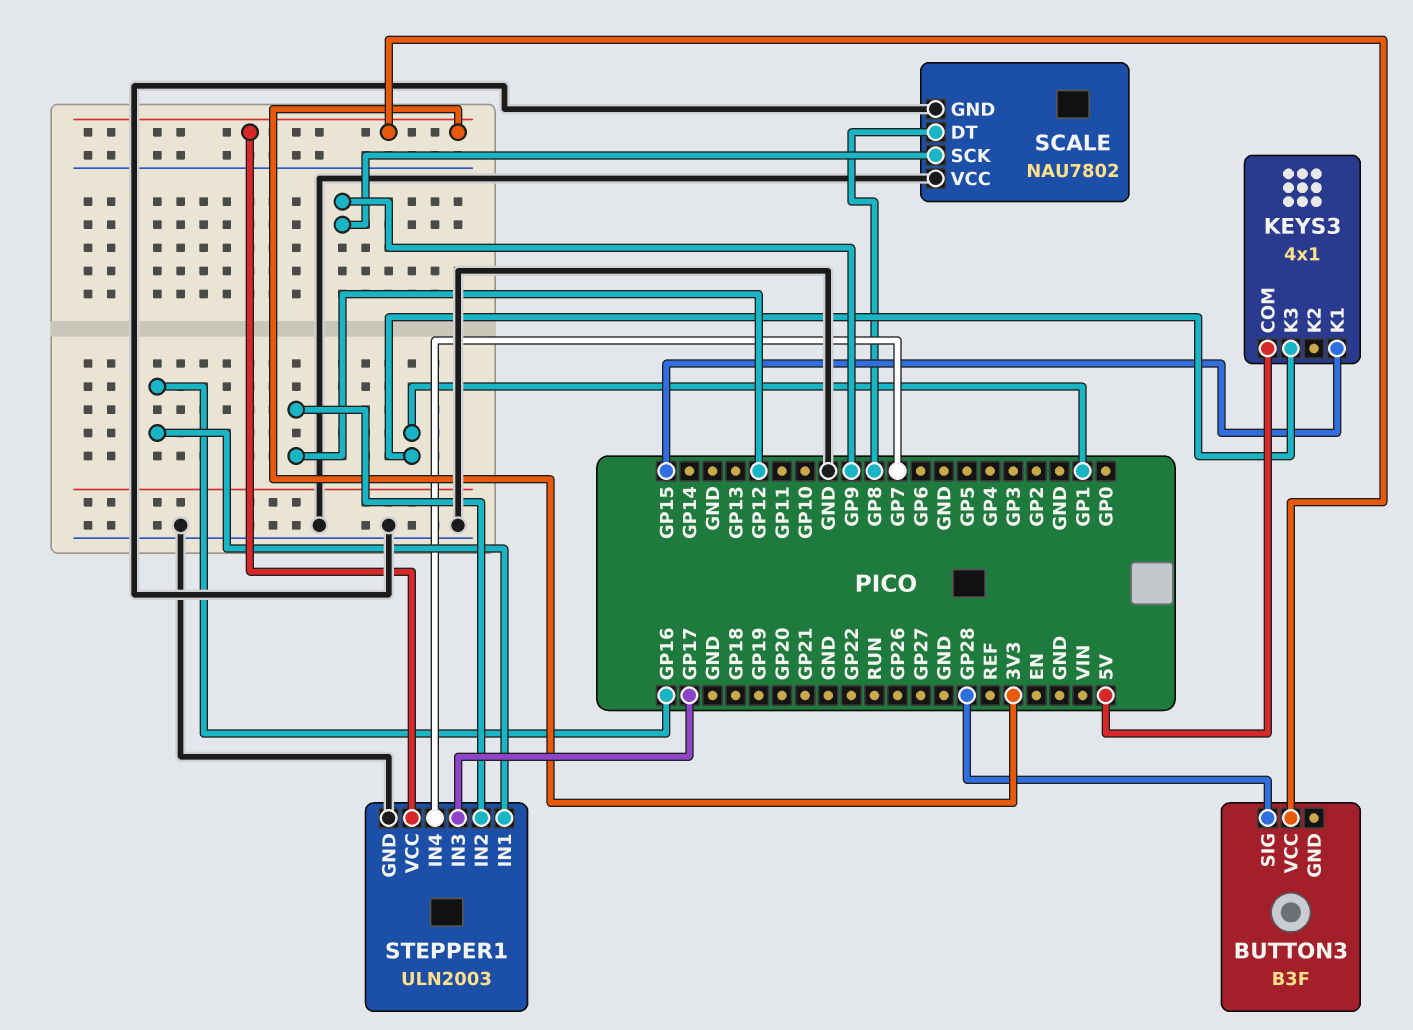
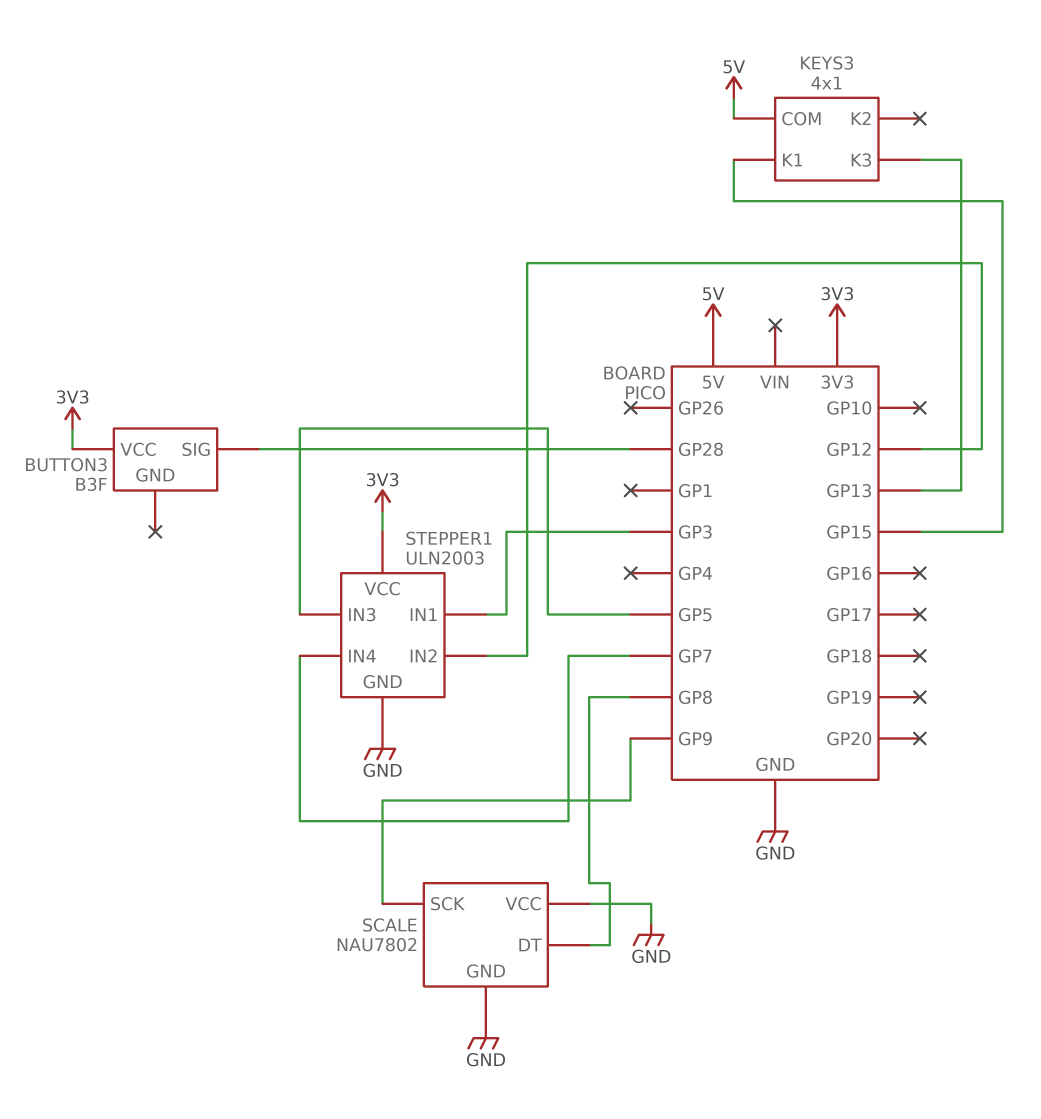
KEYS3 pin K3: GP1 -> GP13
STEPPER1 pin IN1: GP16 -> GP3
STEPPER1 pin IN3: GP17 -> GP5

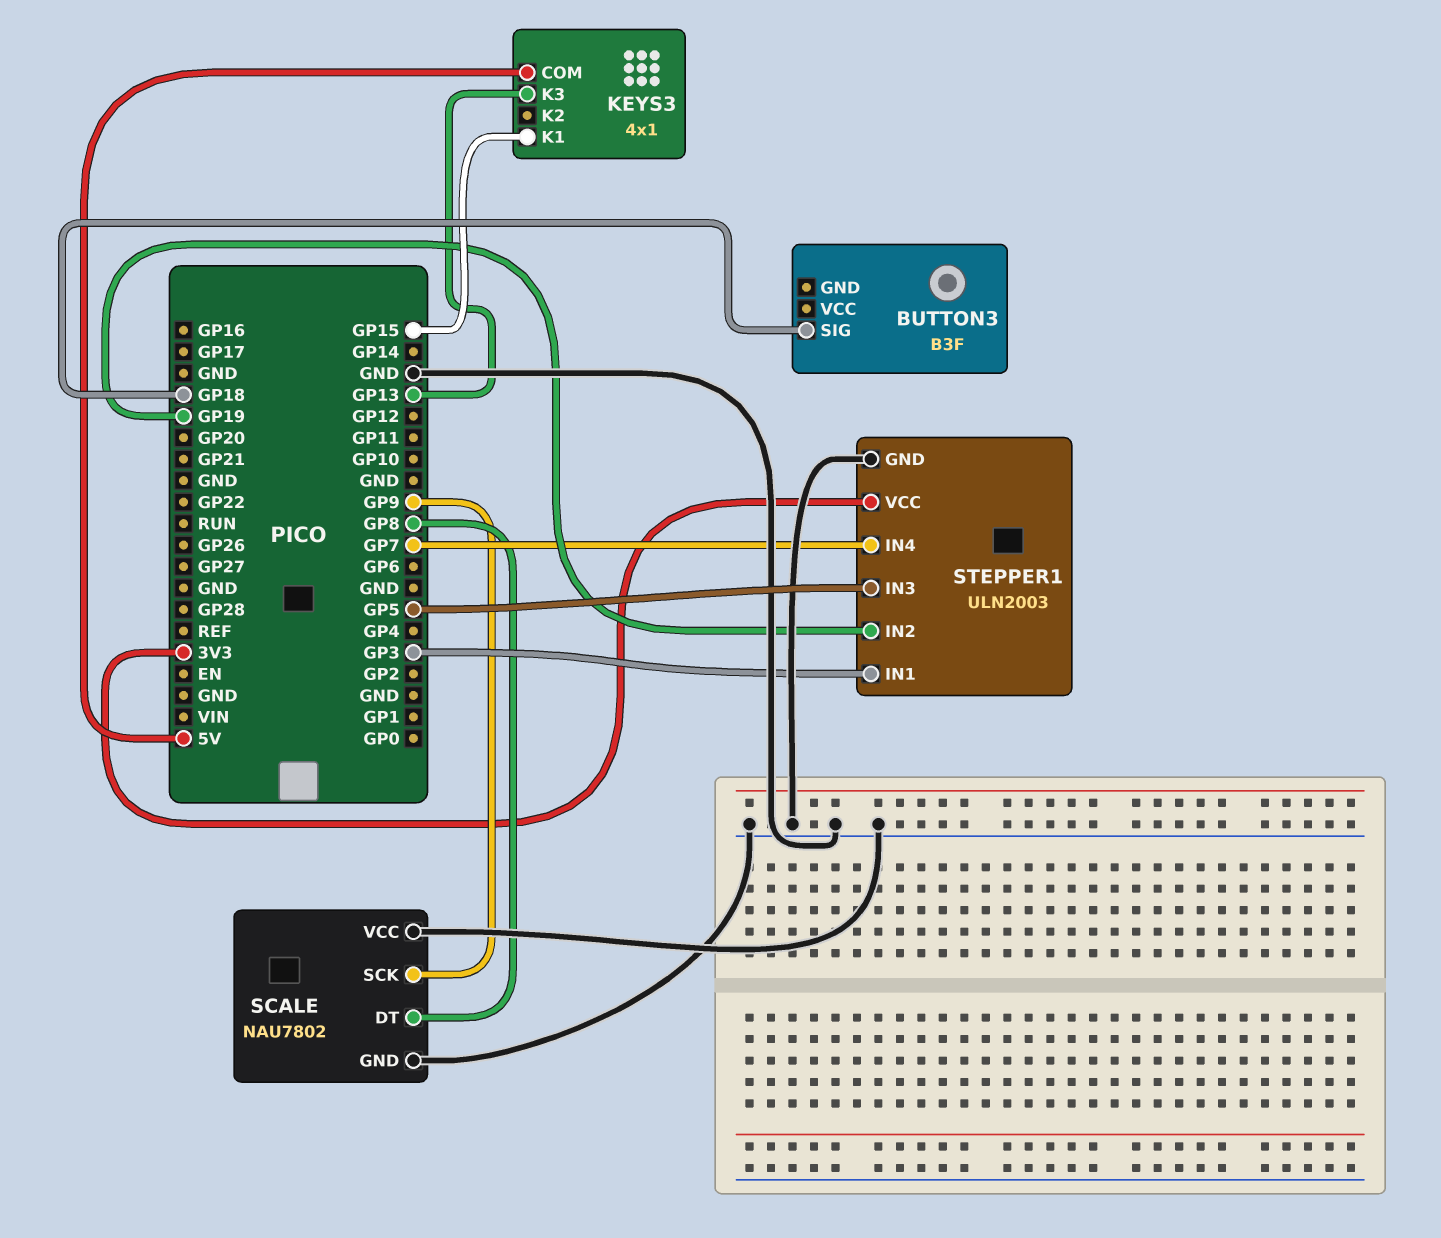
BUTTON3 pin SIG: GP28 -> GP18
BUTTON3 pin VCC: 3V3 -> none
STEPPER1 pin IN2: GP12 -> GP19

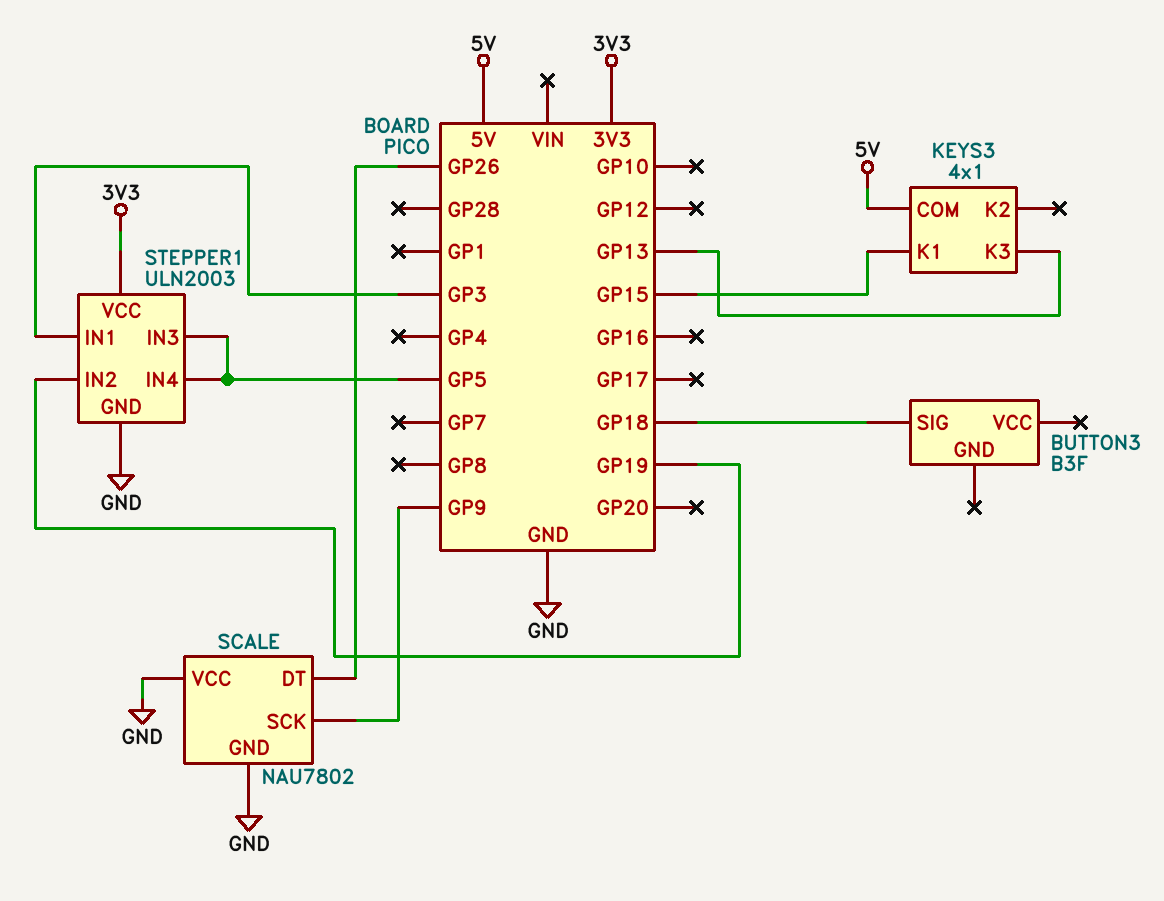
SCALE pin DT: GP8 -> GP26
STEPPER1 pin IN4: GP7 -> GP5

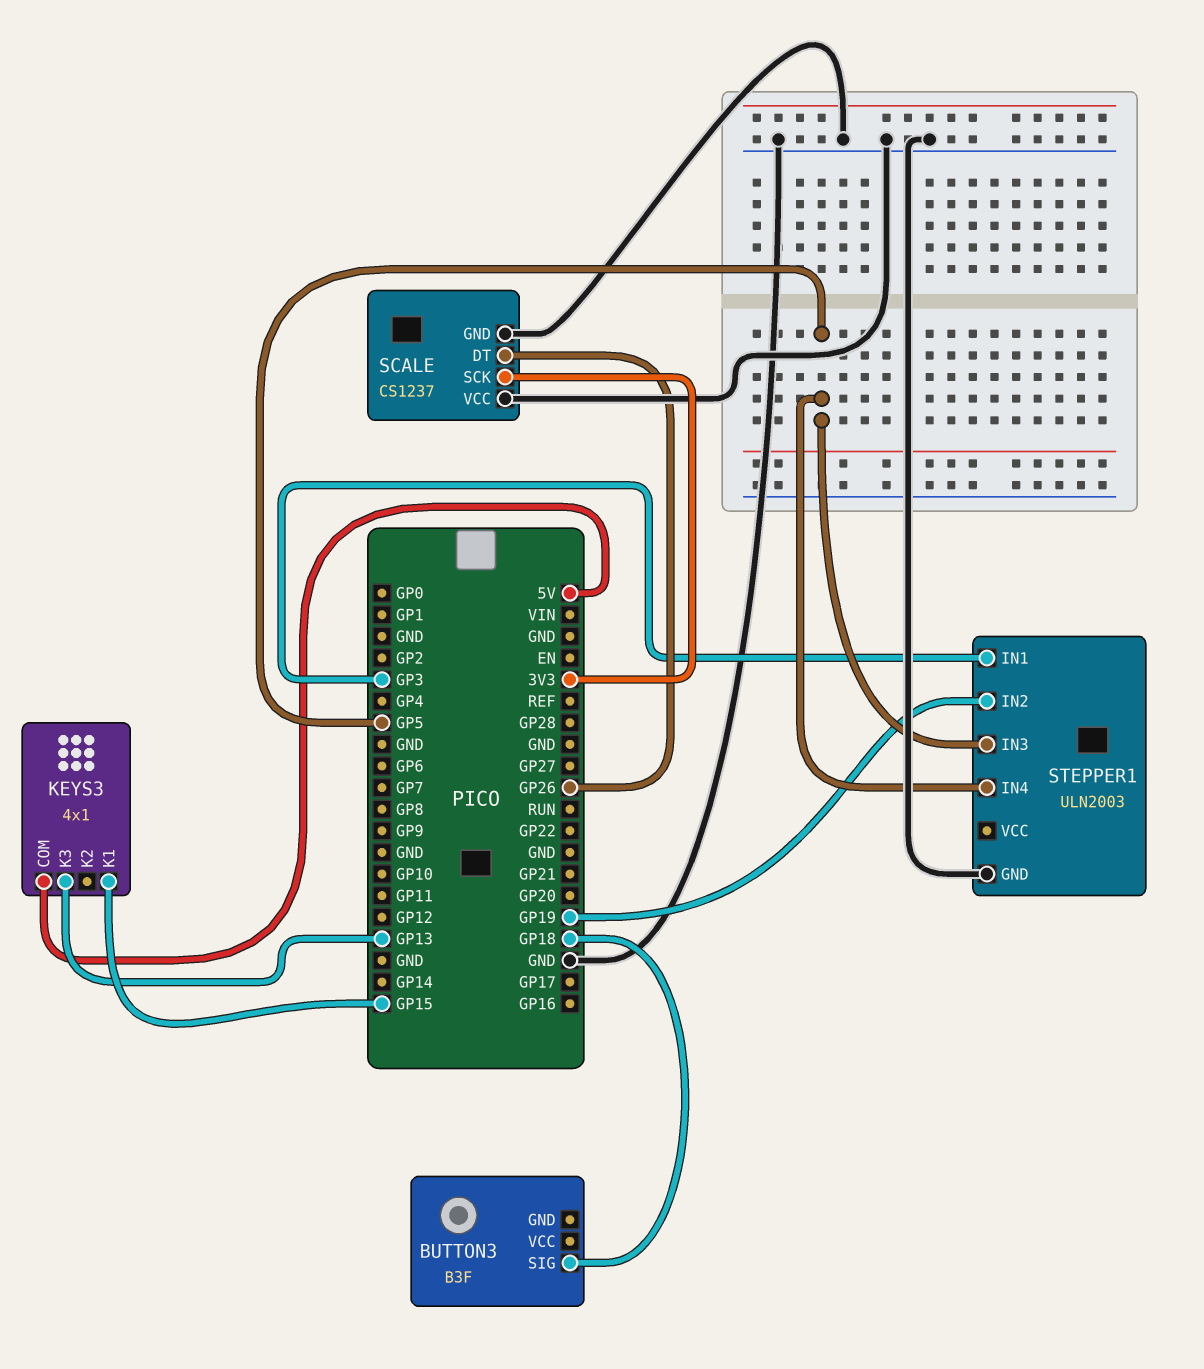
SCALE: NAU7802 -> CS1237
SCALE pin SCK: GP9 -> 3V3
STEPPER1 pin VCC: 3V3 -> none

